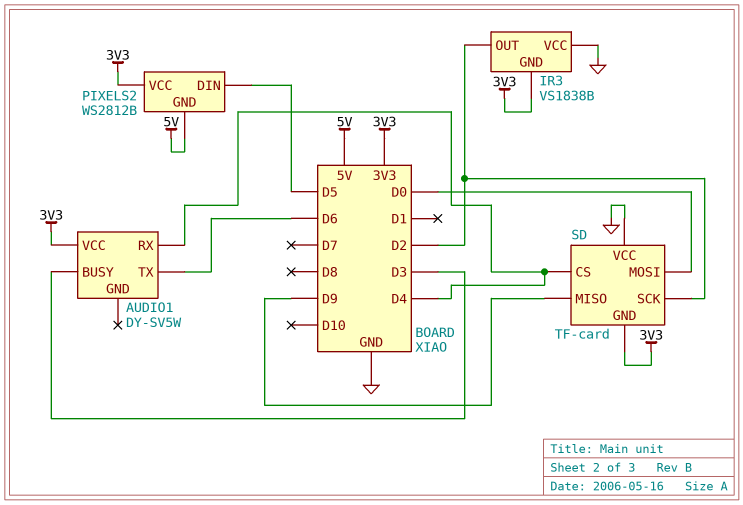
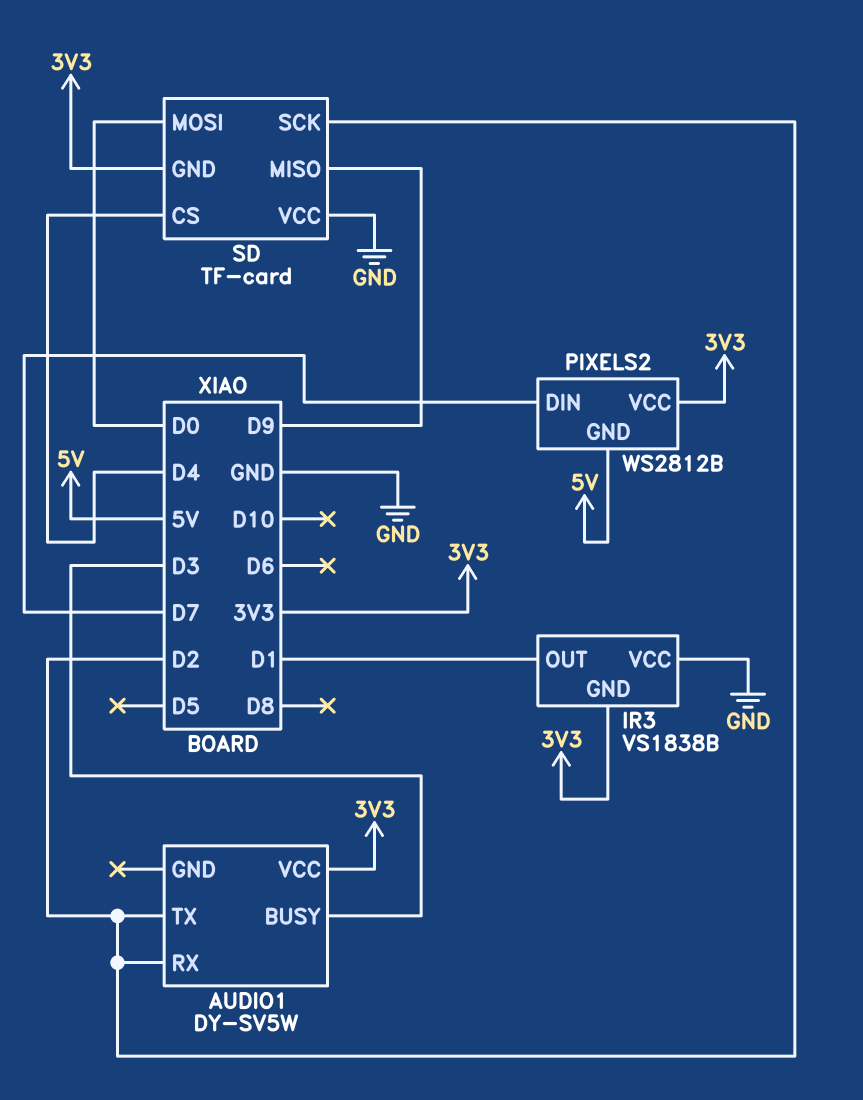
AUDIO1 pin RX: D4 -> D2
AUDIO1 pin TX: D6 -> D2
IR3 pin OUT: D2 -> D1
PIXELS2 pin DIN: D5 -> D7

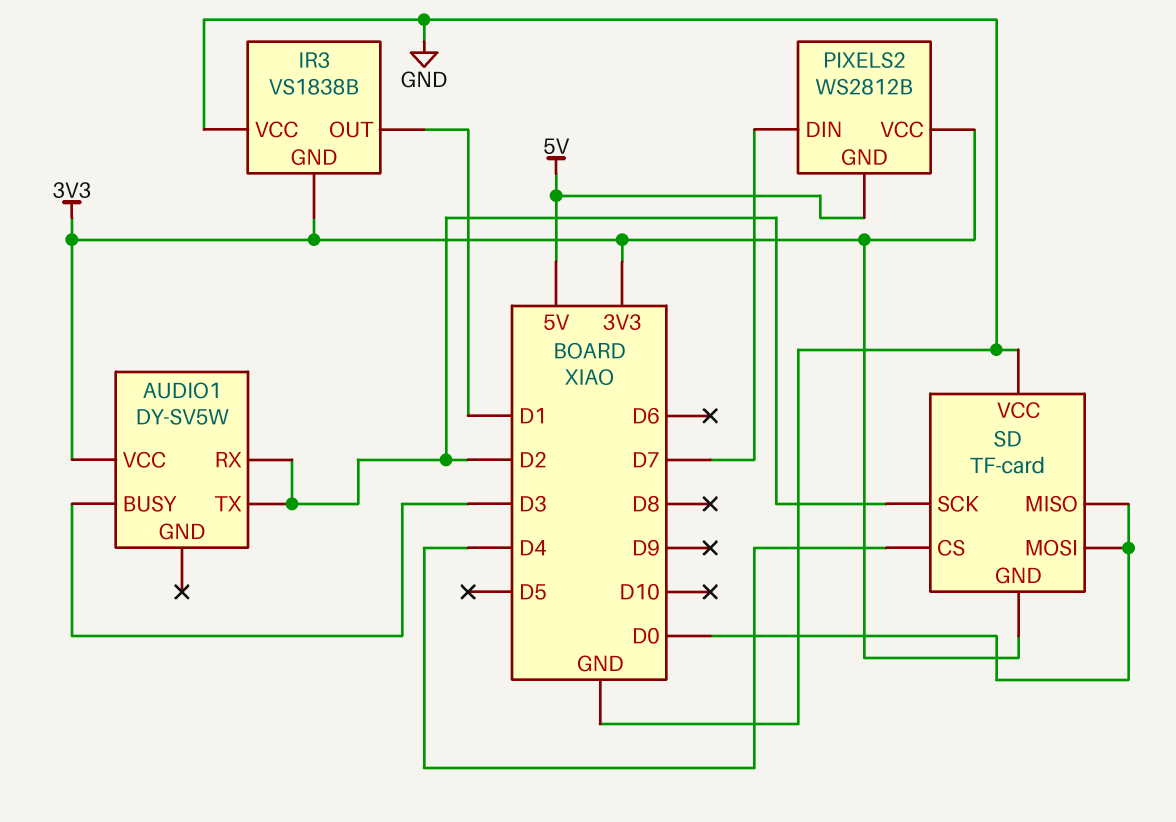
SD pin MISO: D9 -> D0

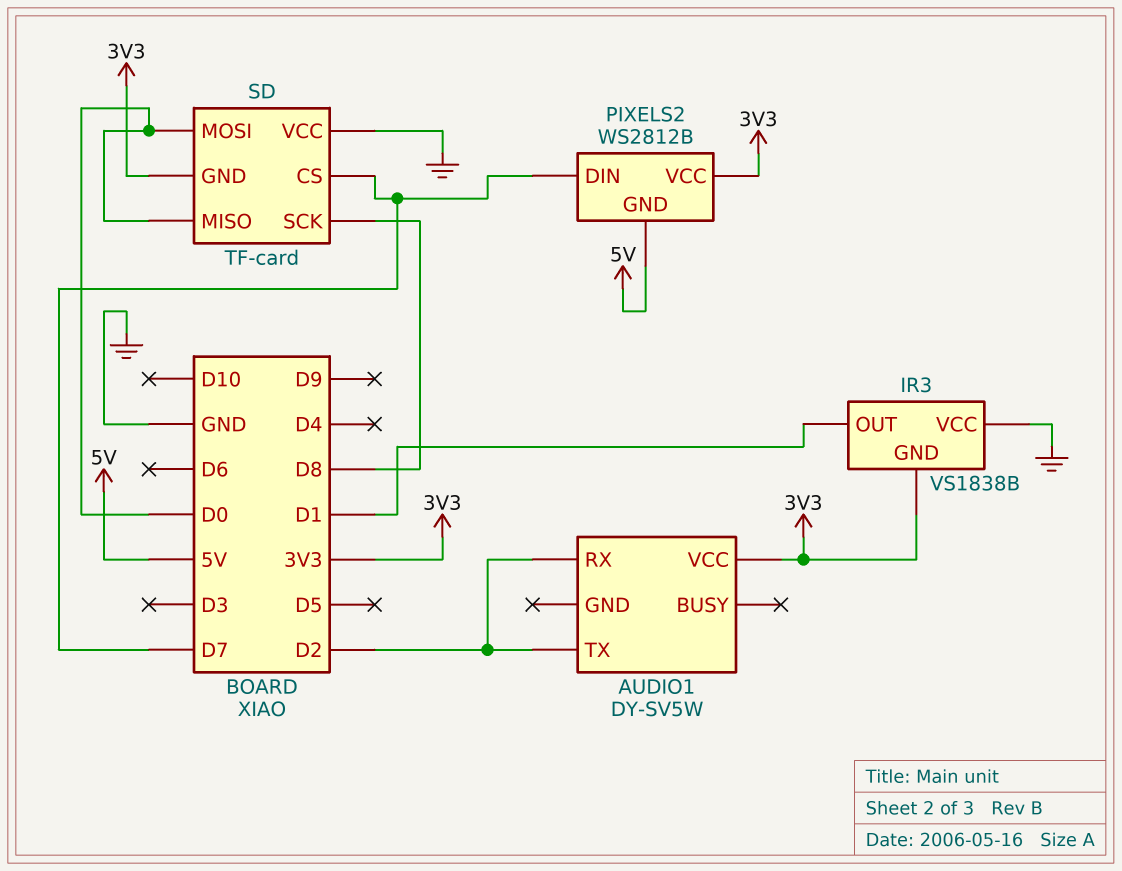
AUDIO1 pin BUSY: D3 -> none
SD pin CS: D4 -> D7
SD pin SCK: D2 -> D8

